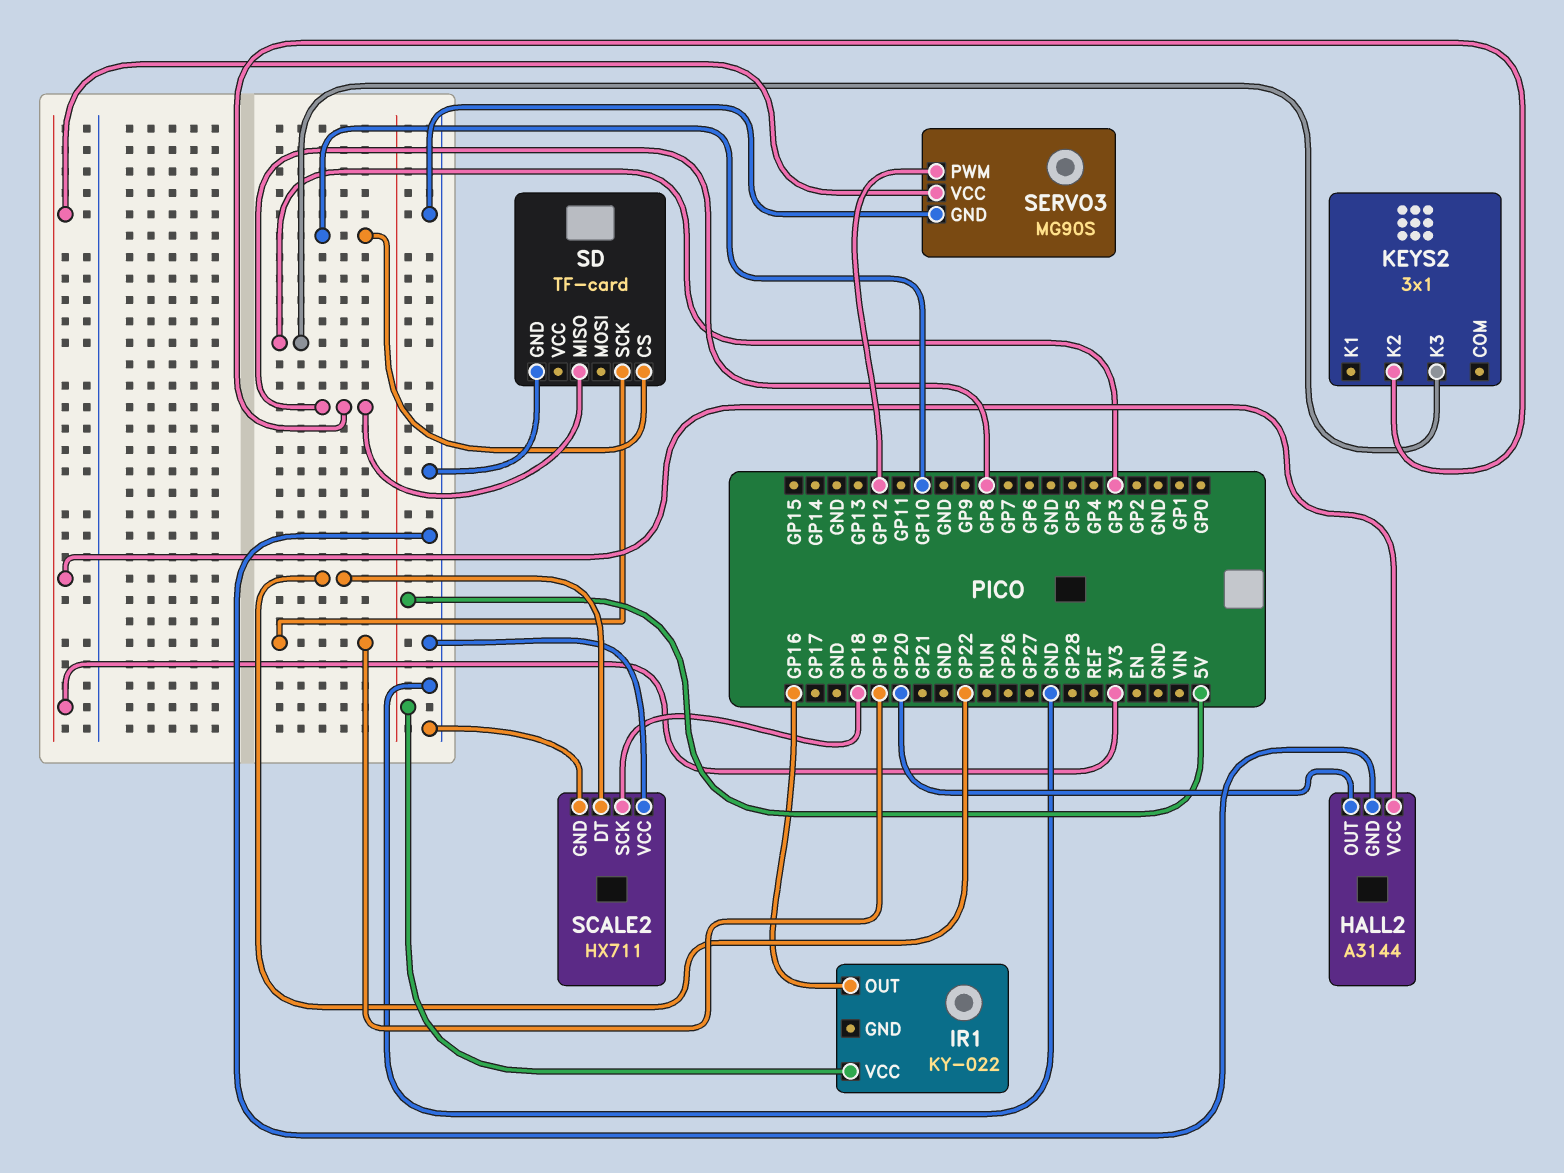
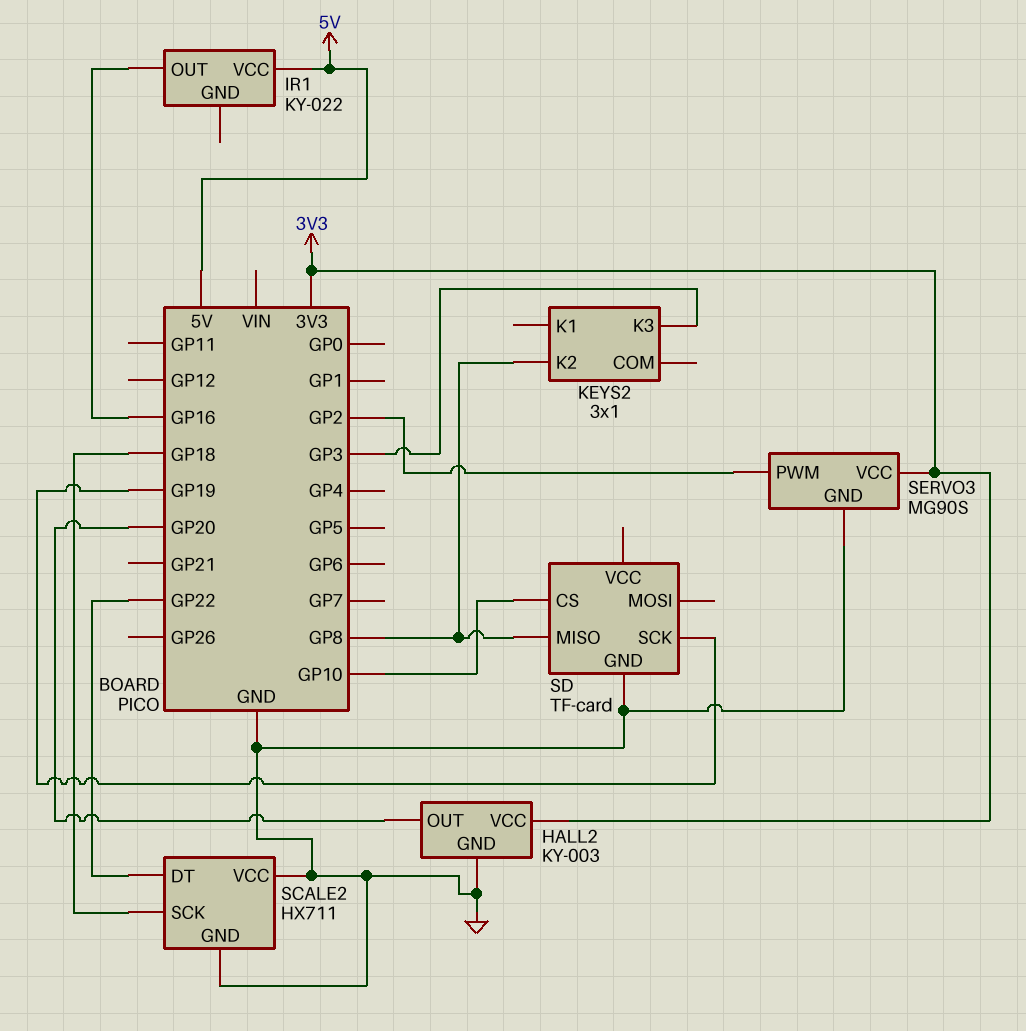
HALL2: A3144 -> KY-003
SERVO3 pin PWM: GP12 -> GP2

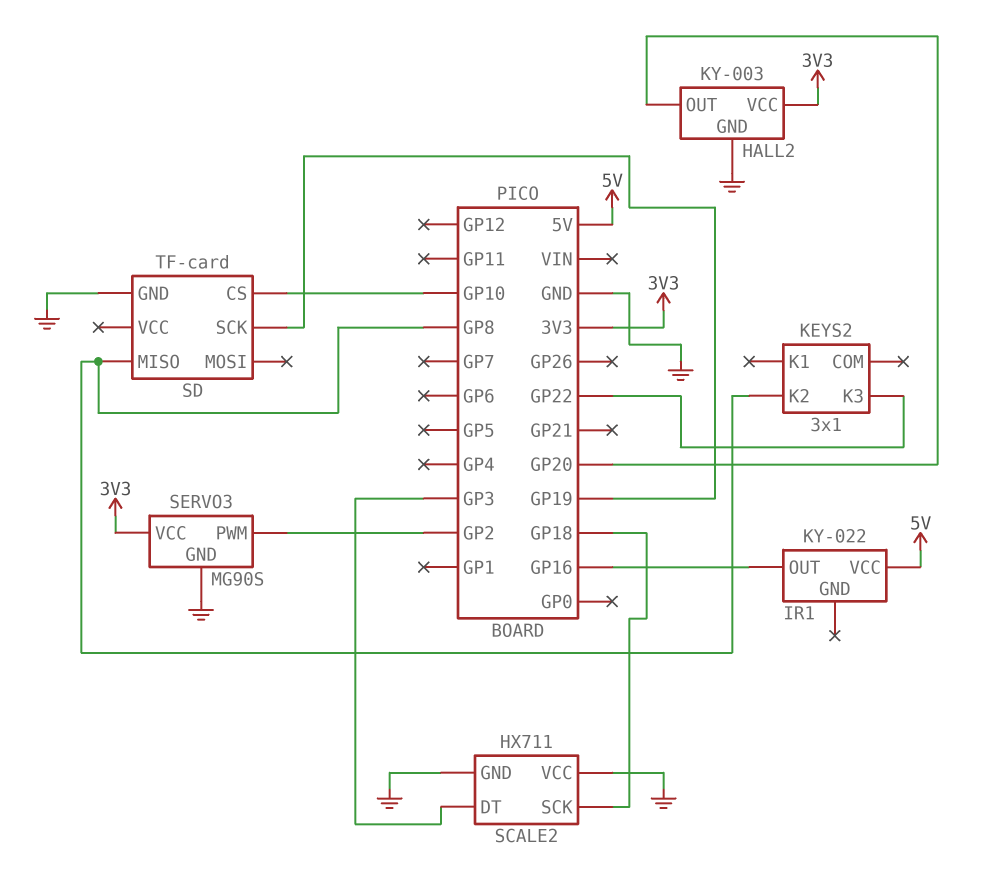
KEYS2 pin K3: GP3 -> GP22
SCALE2 pin DT: GP22 -> GP3

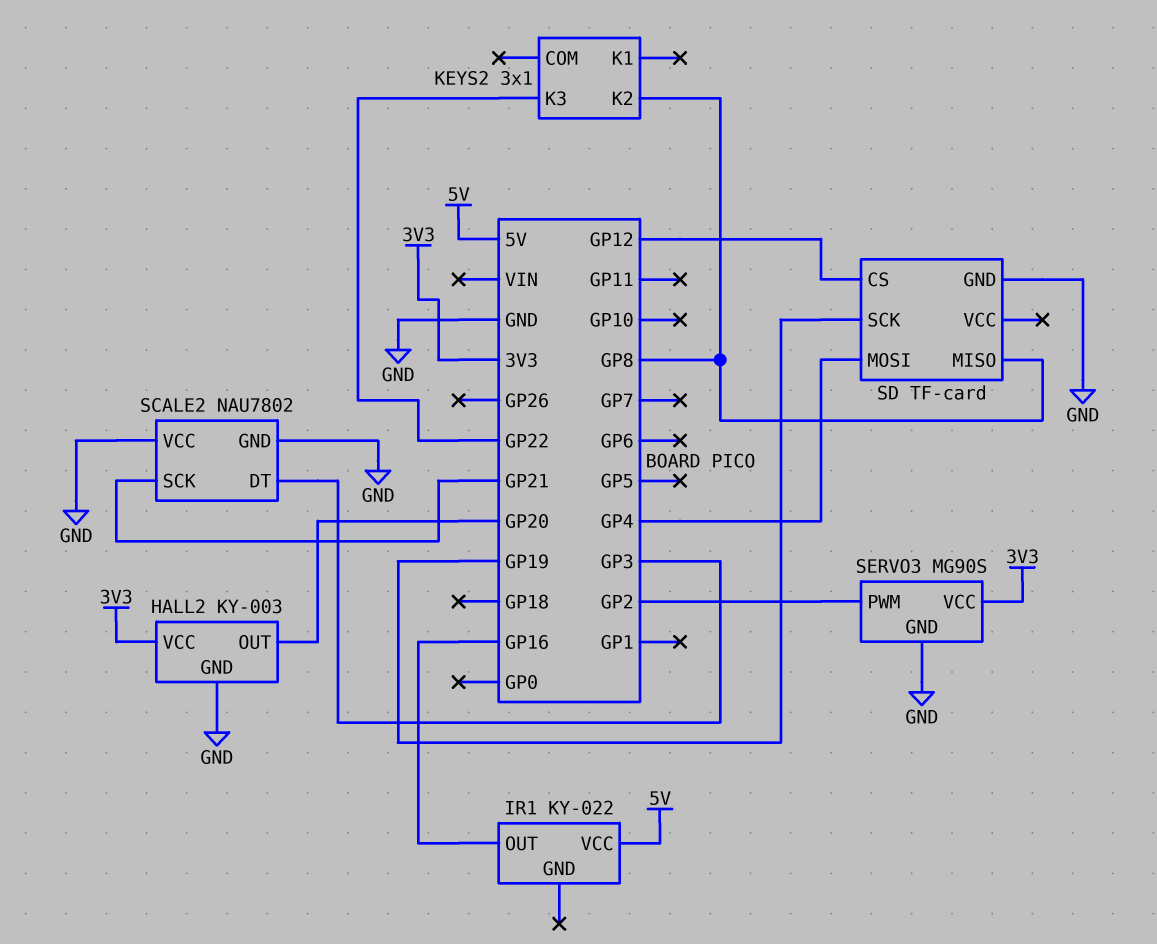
SCALE2: HX711 -> NAU7802
SCALE2 pin SCK: GP18 -> GP21
SD pin CS: GP10 -> GP12
SD pin MOSI: none -> GP4

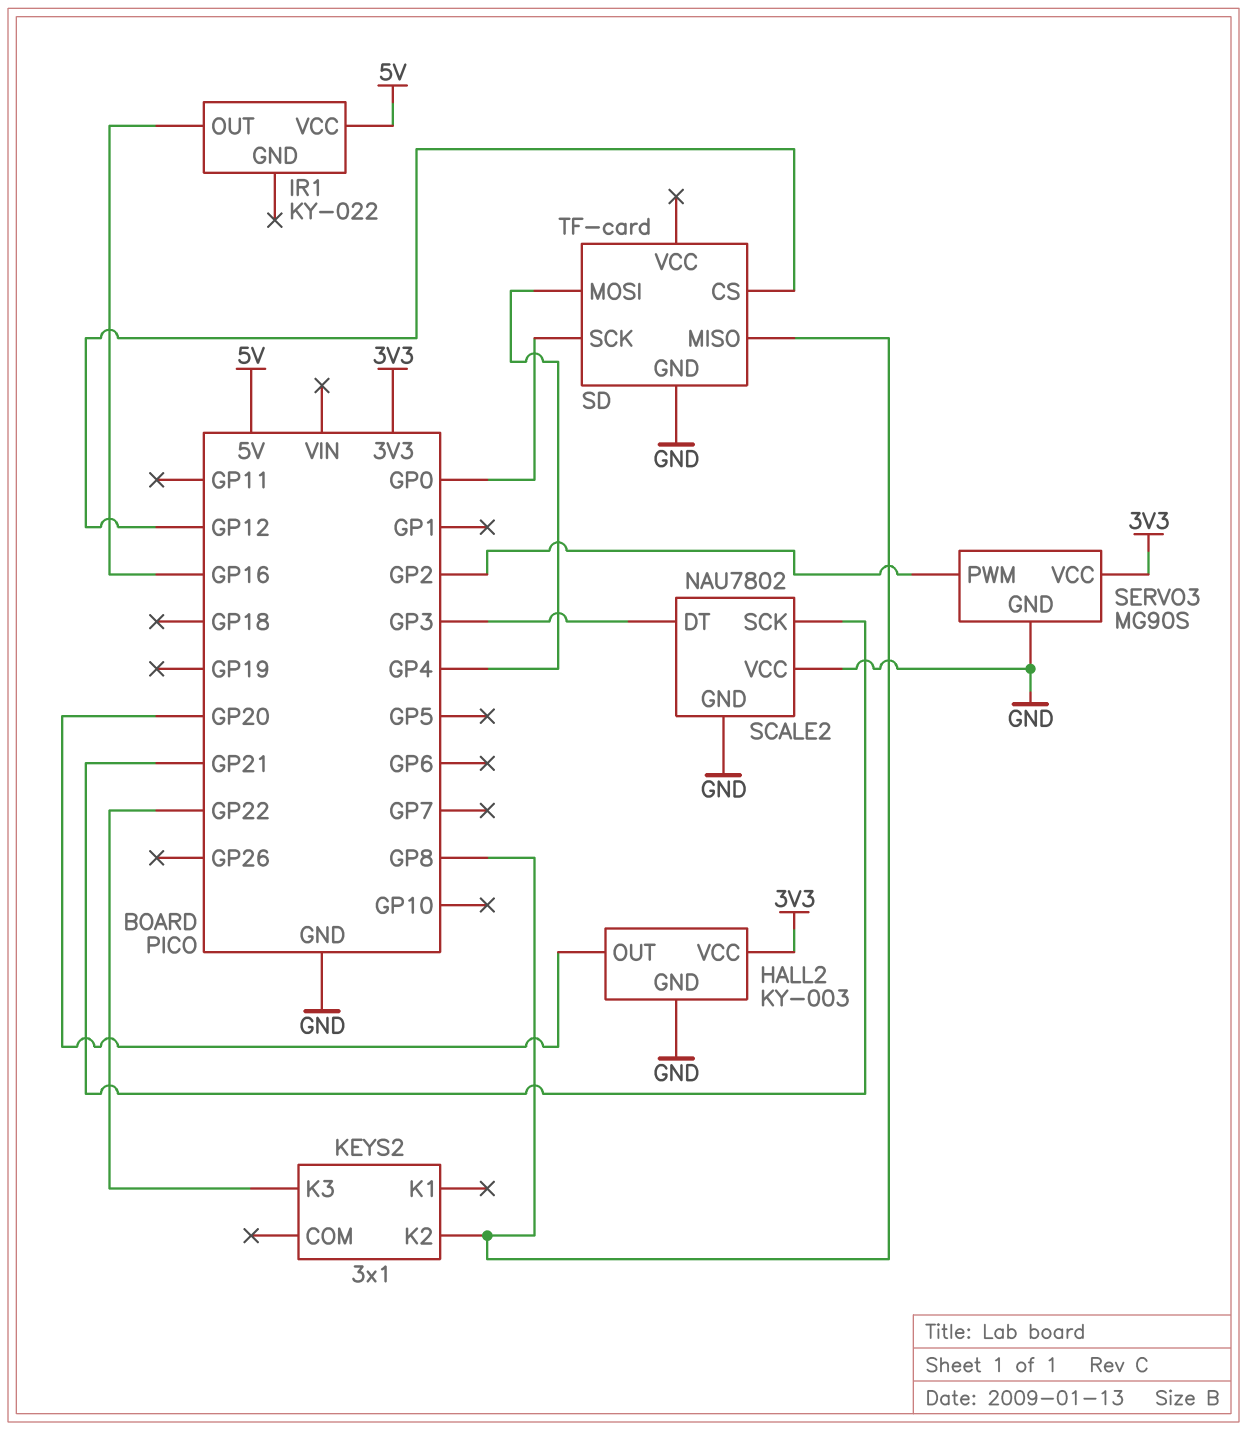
SD pin SCK: GP19 -> GP0

